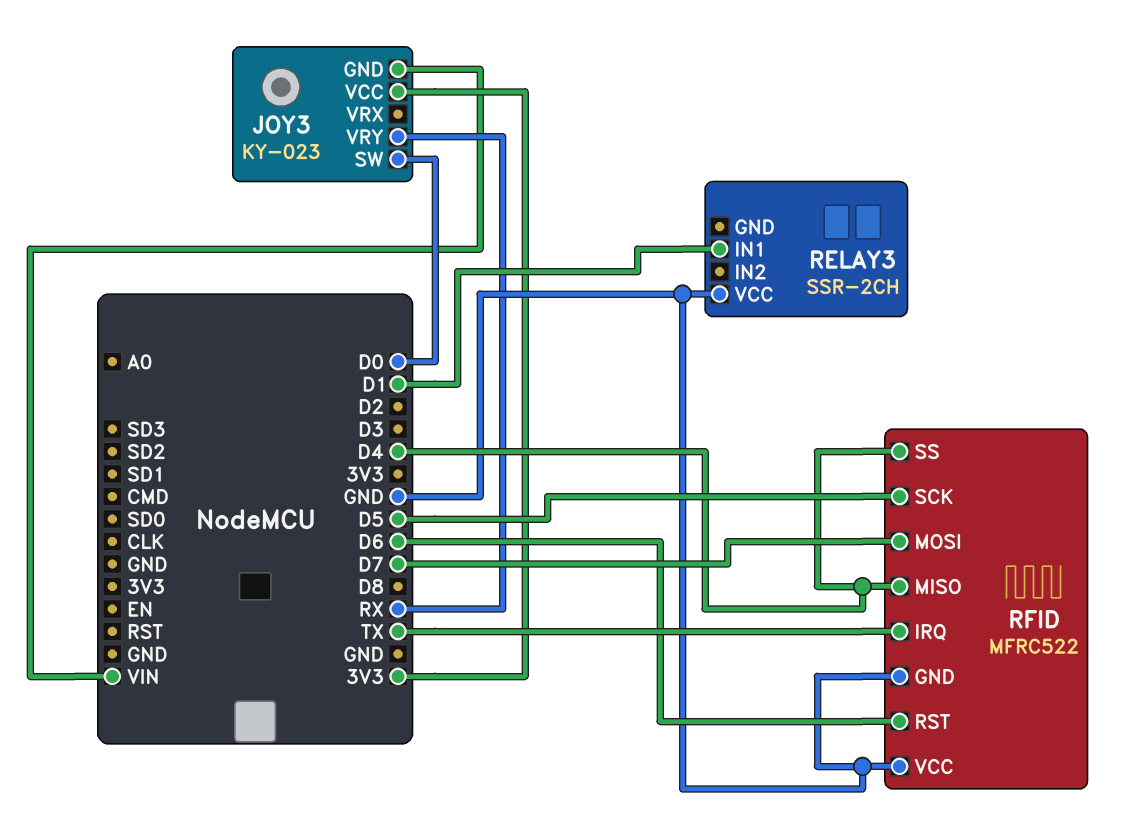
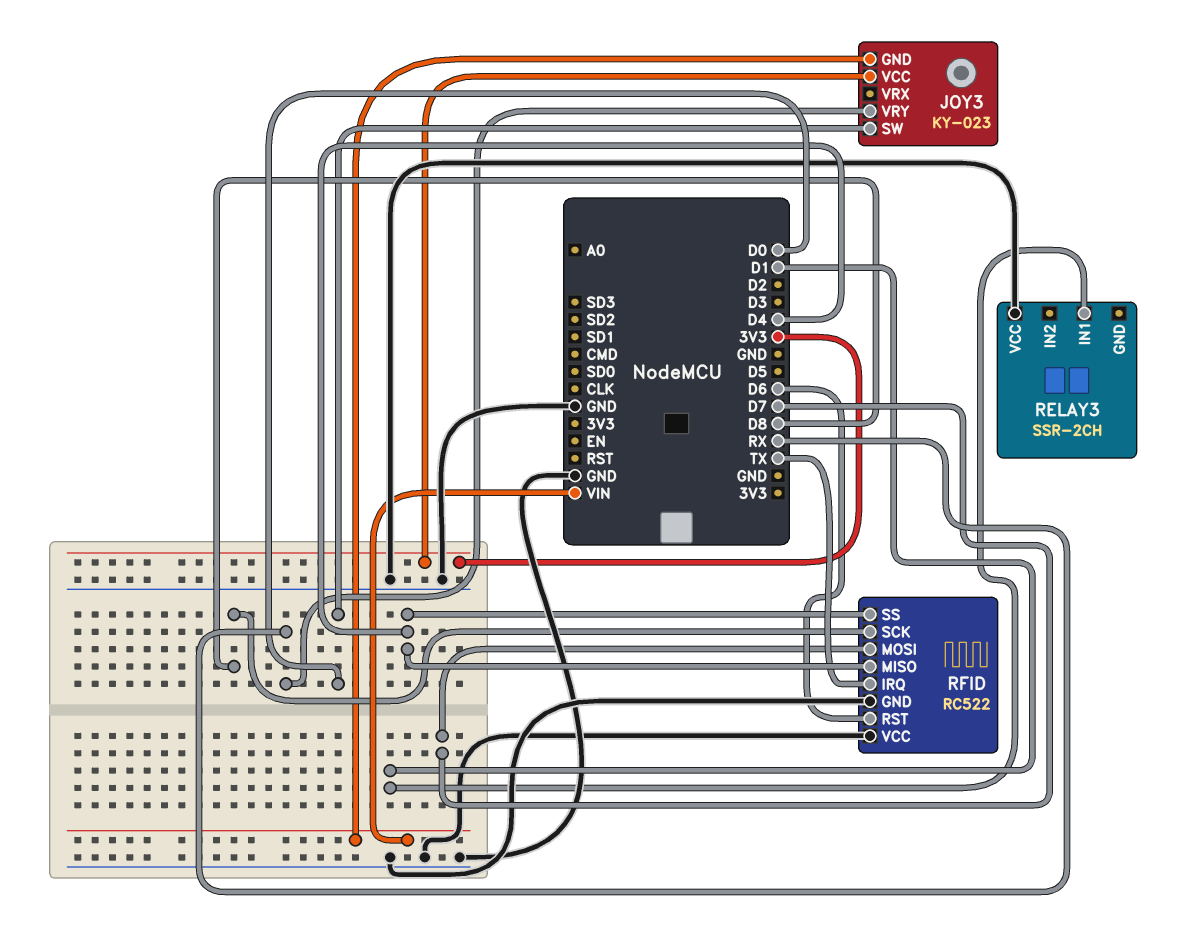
RFID: MFRC522 -> RC522
RFID pin SCK: D5 -> D8

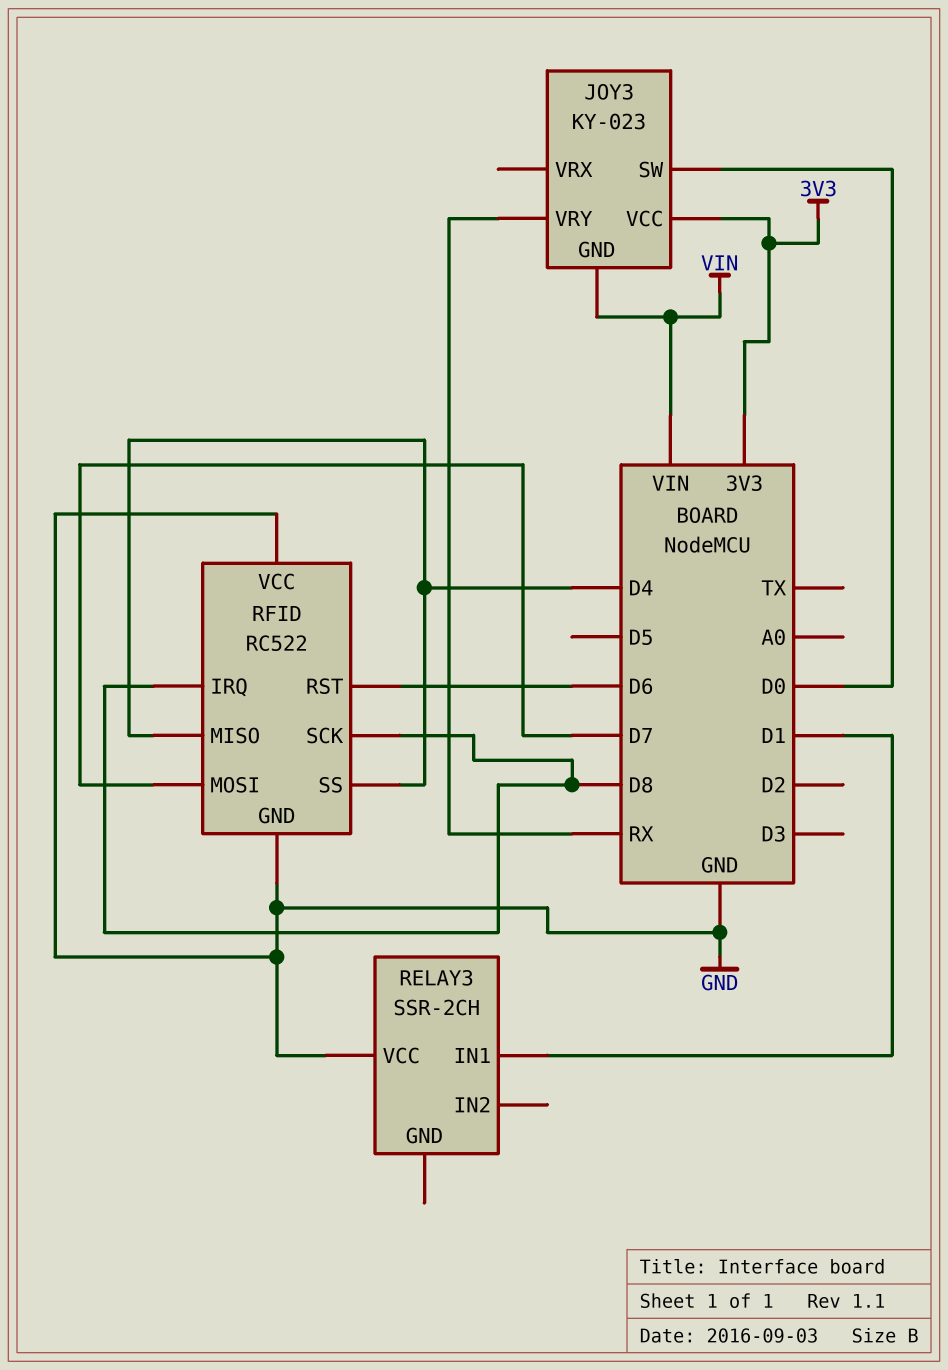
RFID pin IRQ: TX -> D8

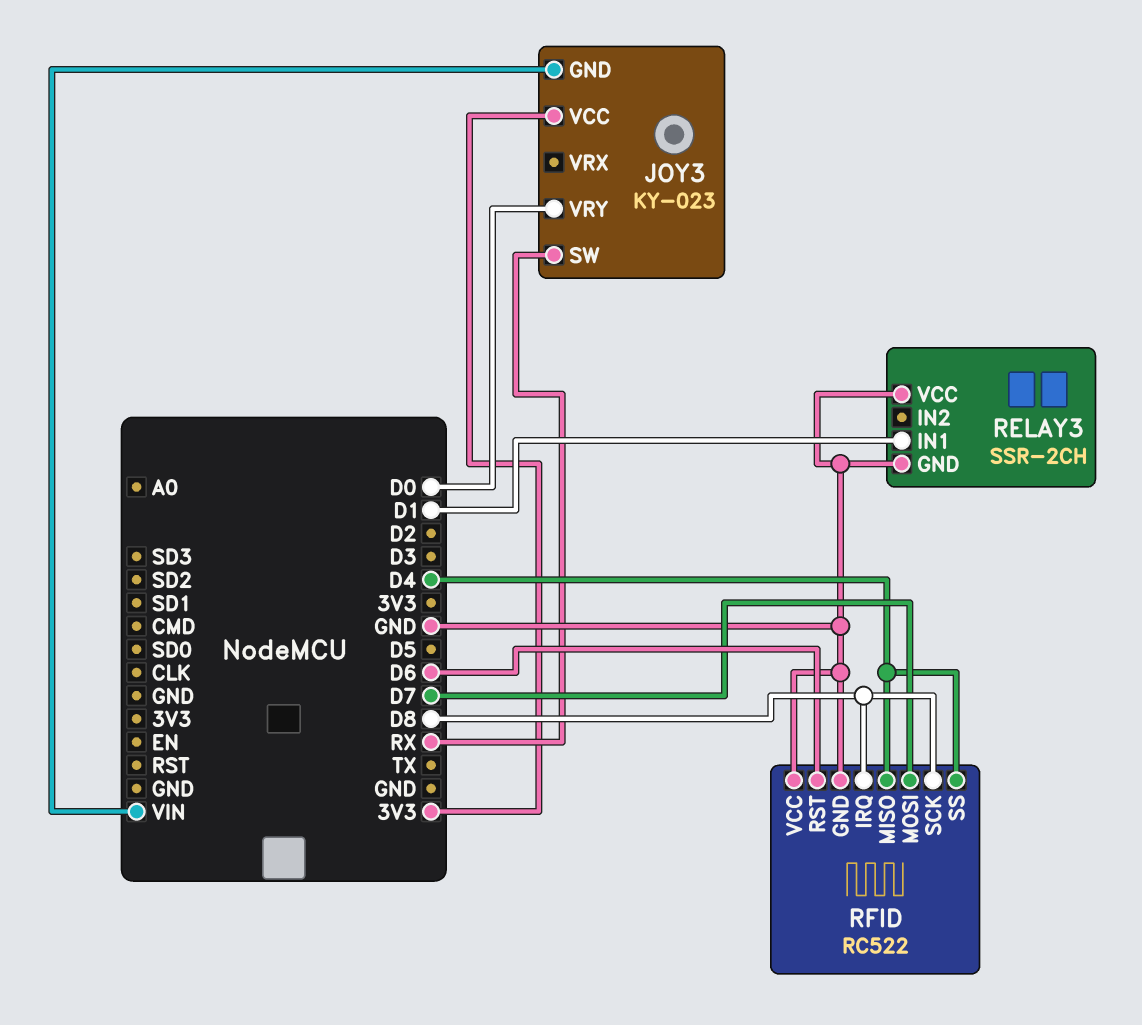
JOY3 pin SW: D0 -> RX
JOY3 pin VRY: RX -> D0
RELAY3 pin GND: none -> GND

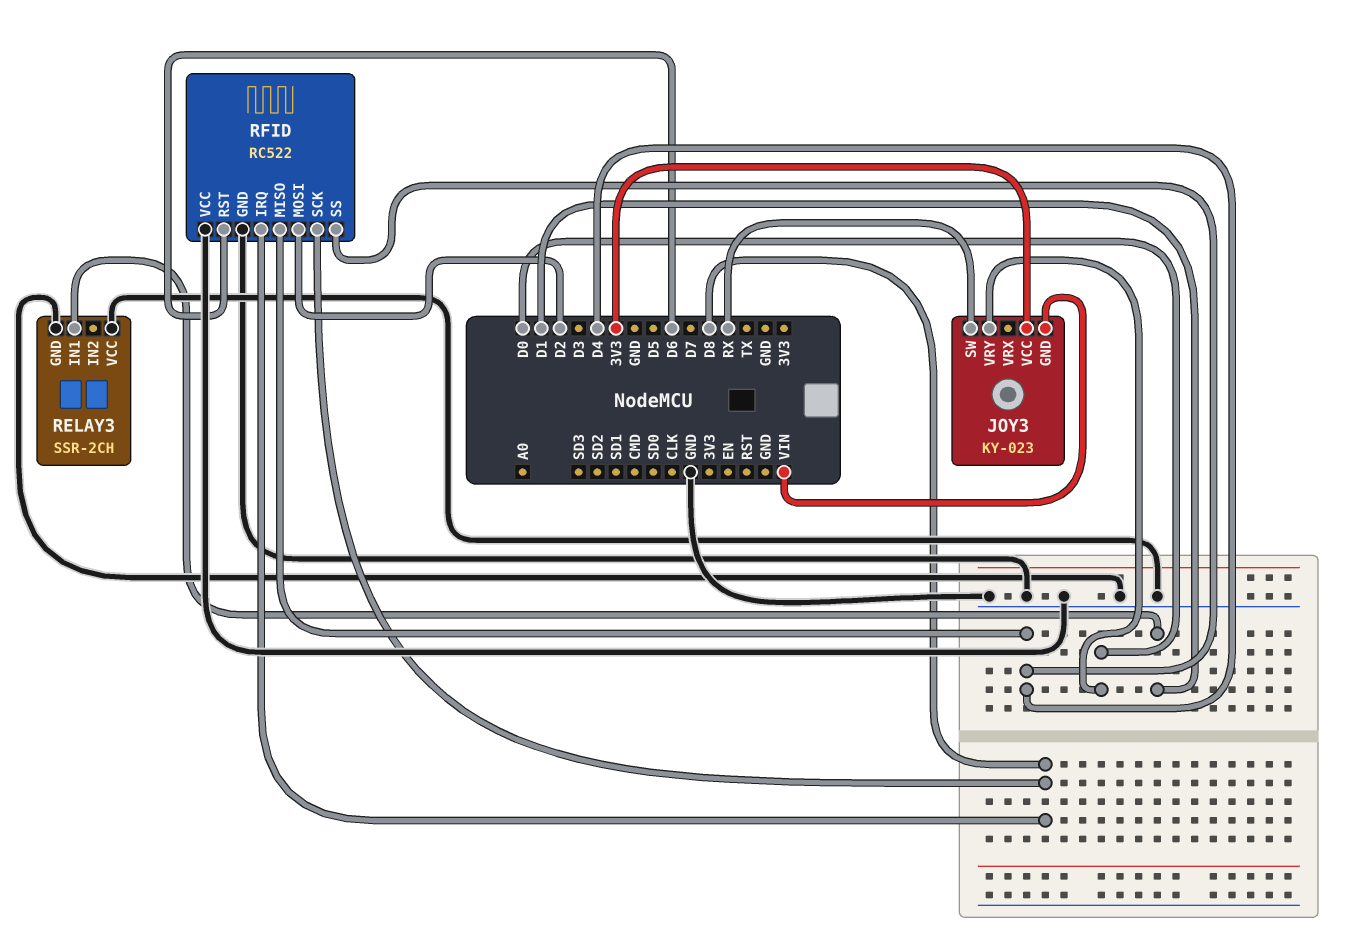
RFID pin MOSI: D7 -> D2

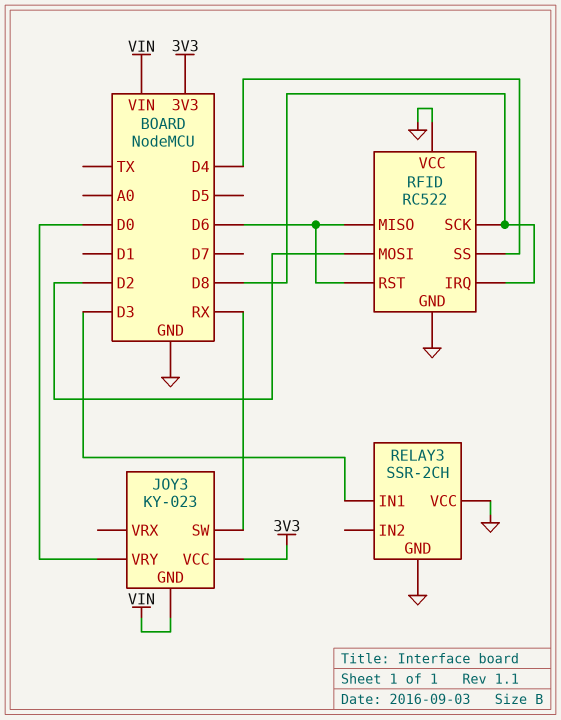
RELAY3 pin IN1: D1 -> D3
RFID pin MISO: D4 -> D6

